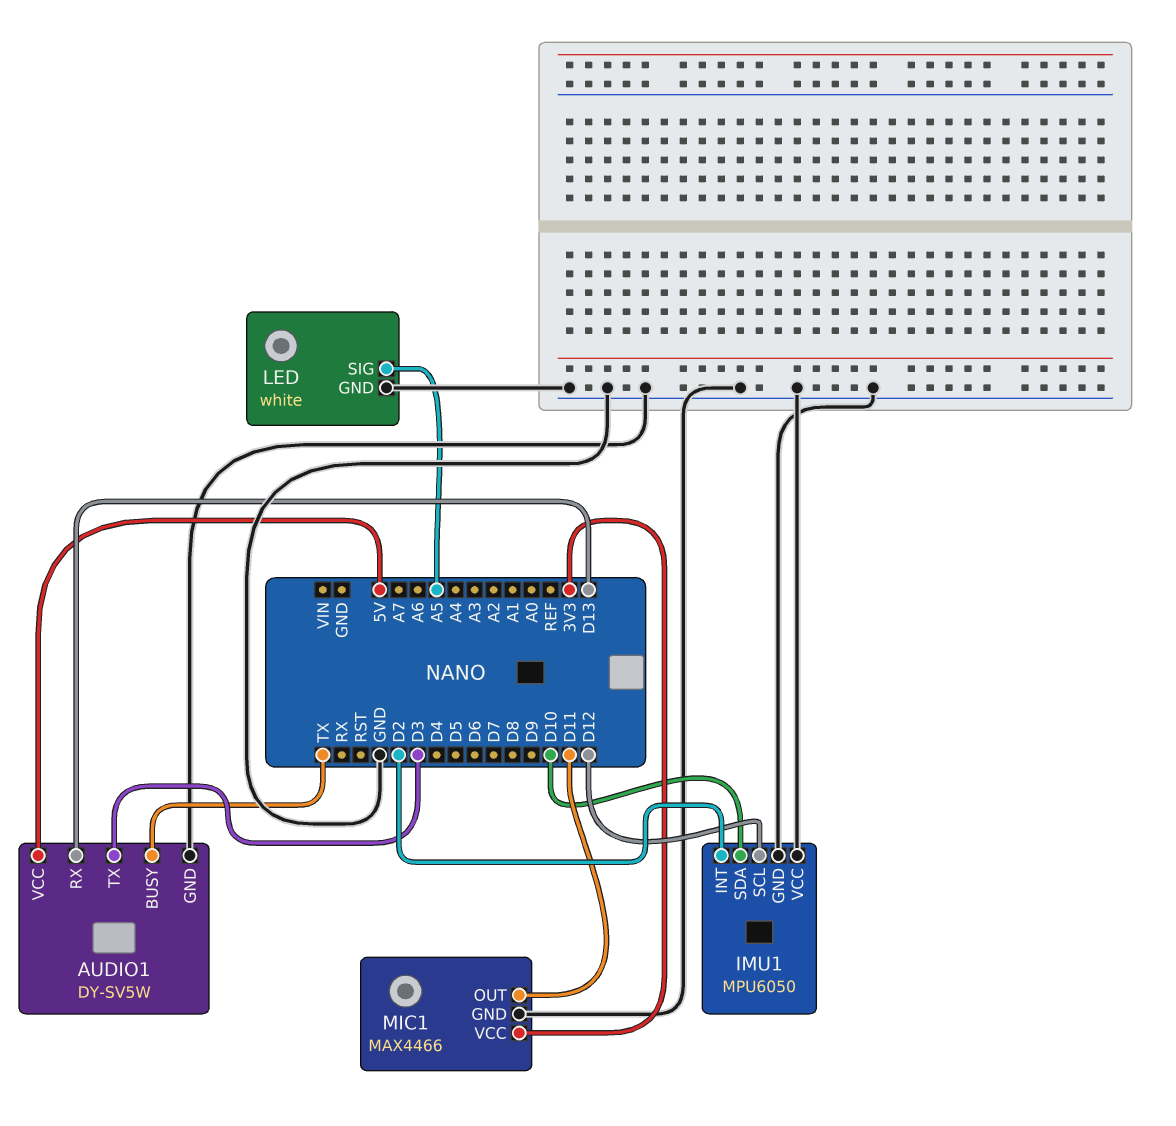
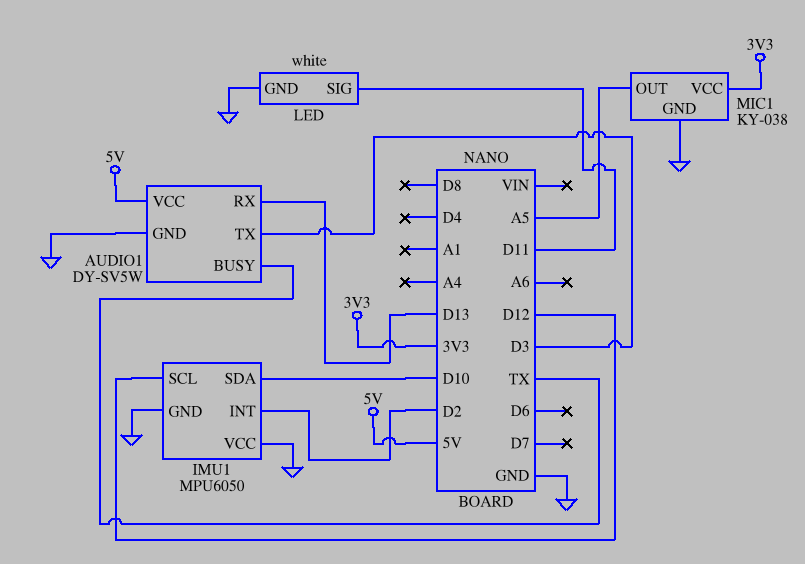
LED pin SIG: A5 -> D11
MIC1: MAX4466 -> KY-038
MIC1 pin OUT: D11 -> A5

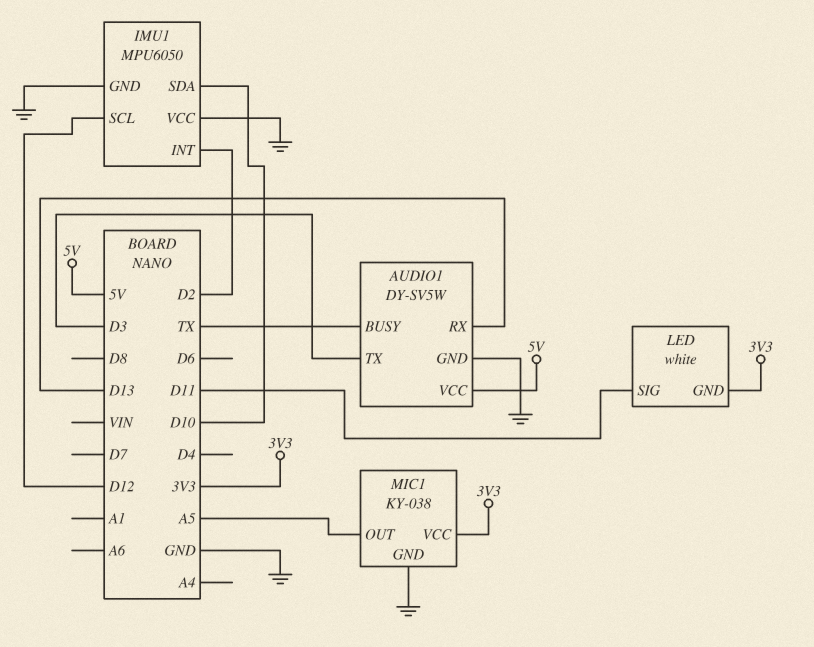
LED pin GND: GND -> 3V3

